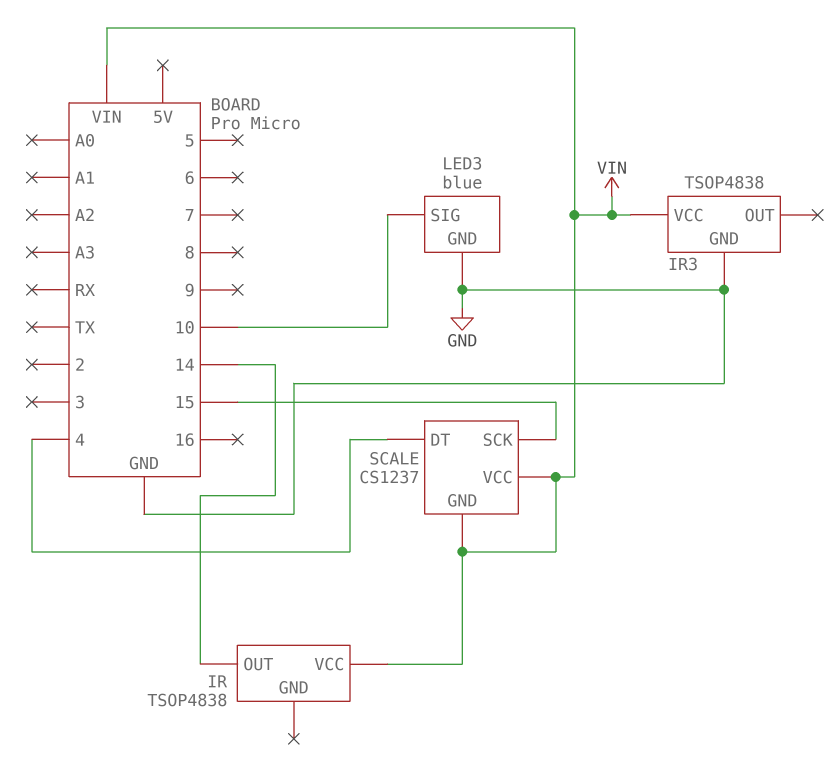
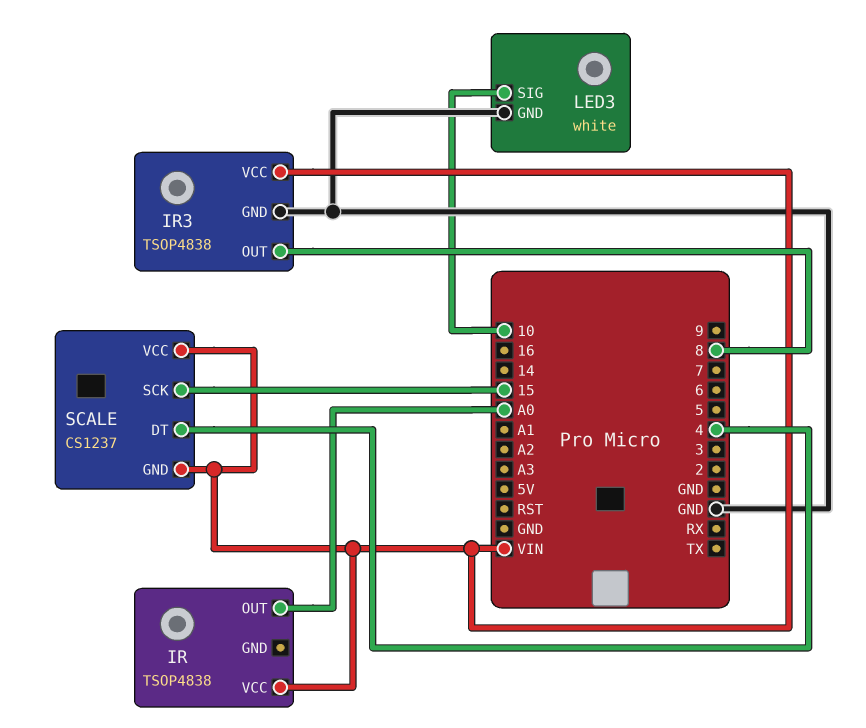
IR pin OUT: 14 -> A0
IR3 pin OUT: none -> 8
LED3: blue -> white

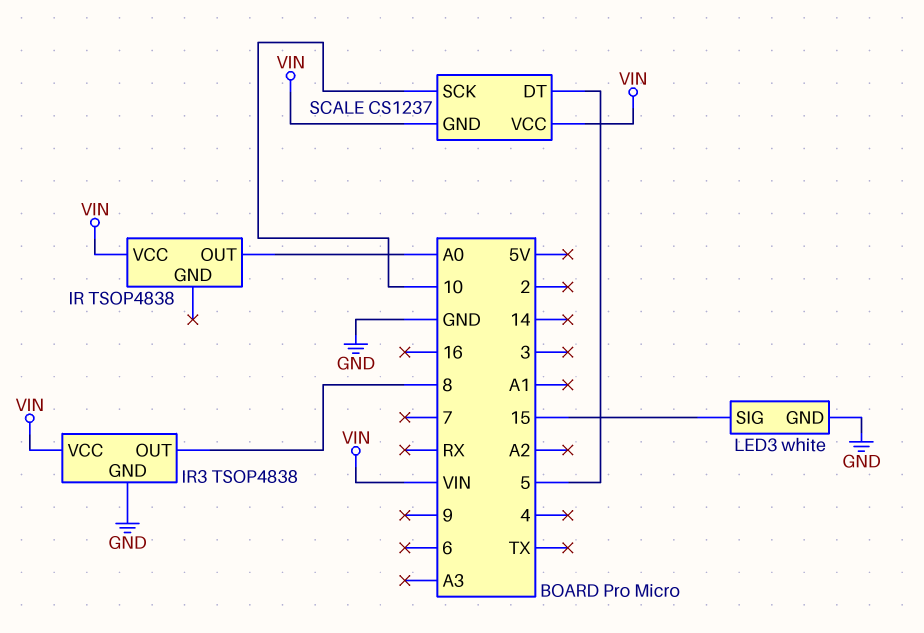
LED3 pin SIG: 10 -> 15
SCALE pin DT: 4 -> 5
SCALE pin SCK: 15 -> 10

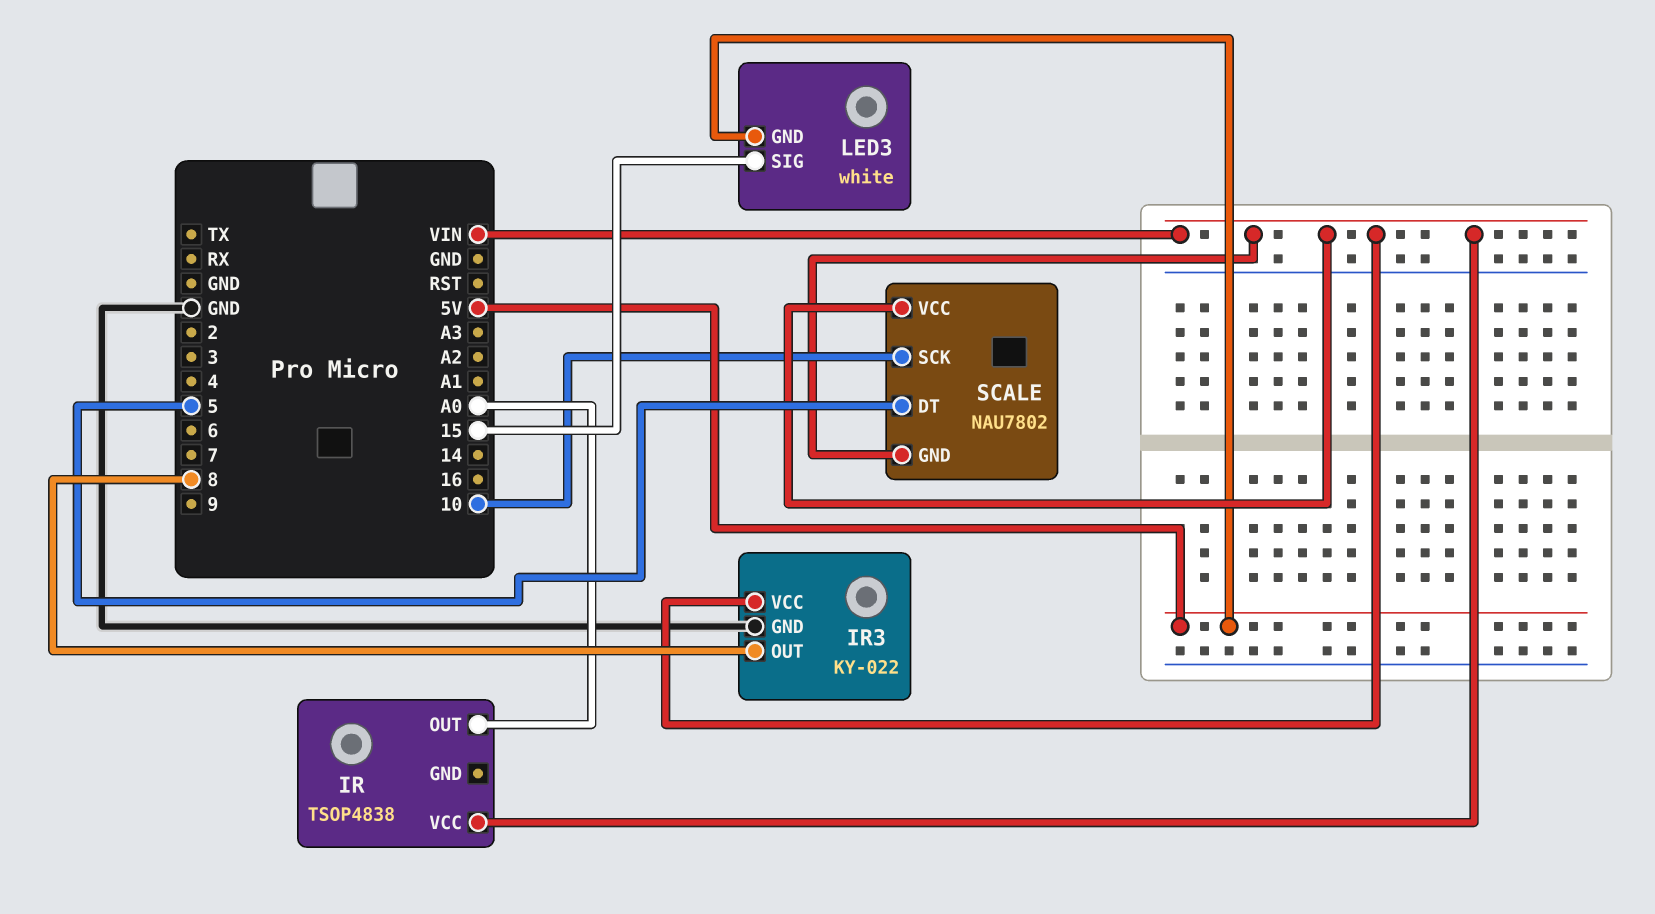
IR3: TSOP4838 -> KY-022
LED3 pin GND: GND -> 5V
SCALE: CS1237 -> NAU7802

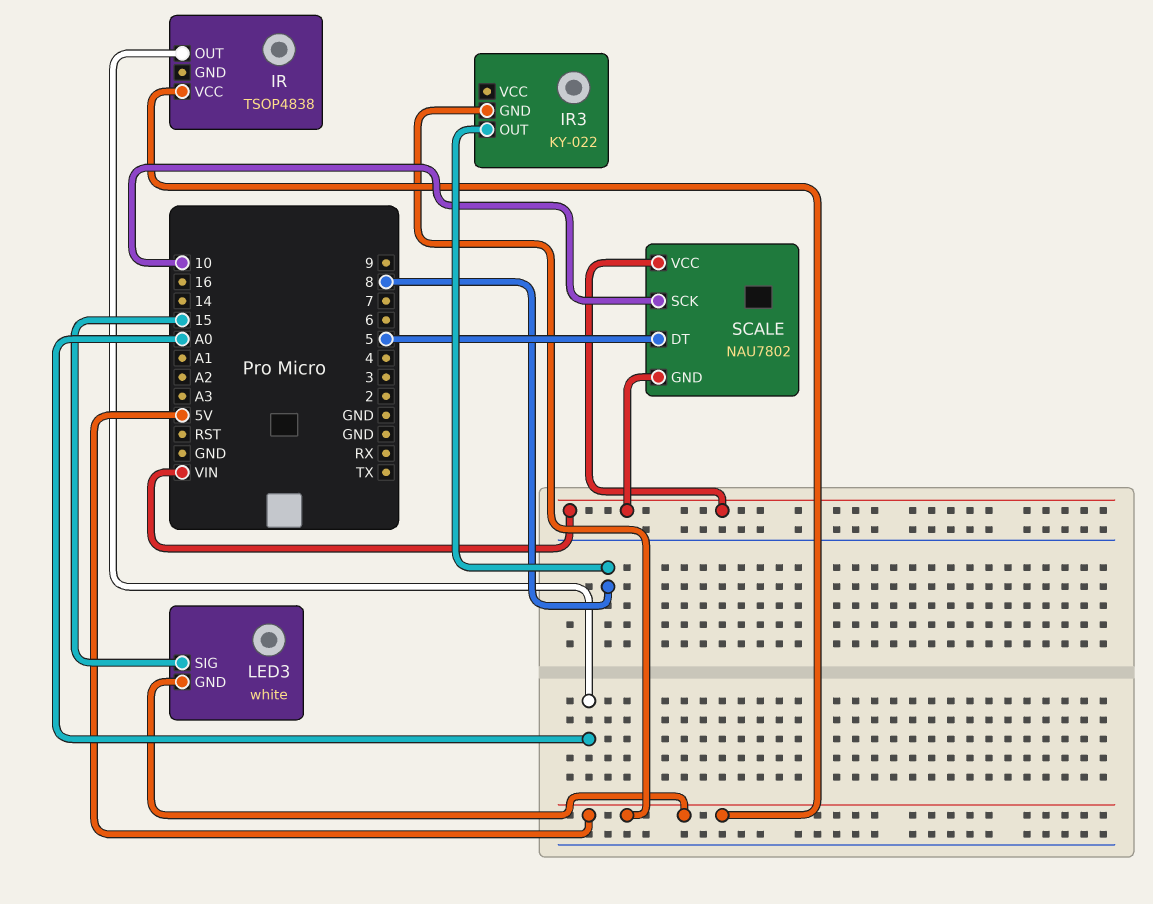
IR pin VCC: VIN -> 5V
IR3 pin GND: GND -> 5V
IR3 pin VCC: VIN -> none

